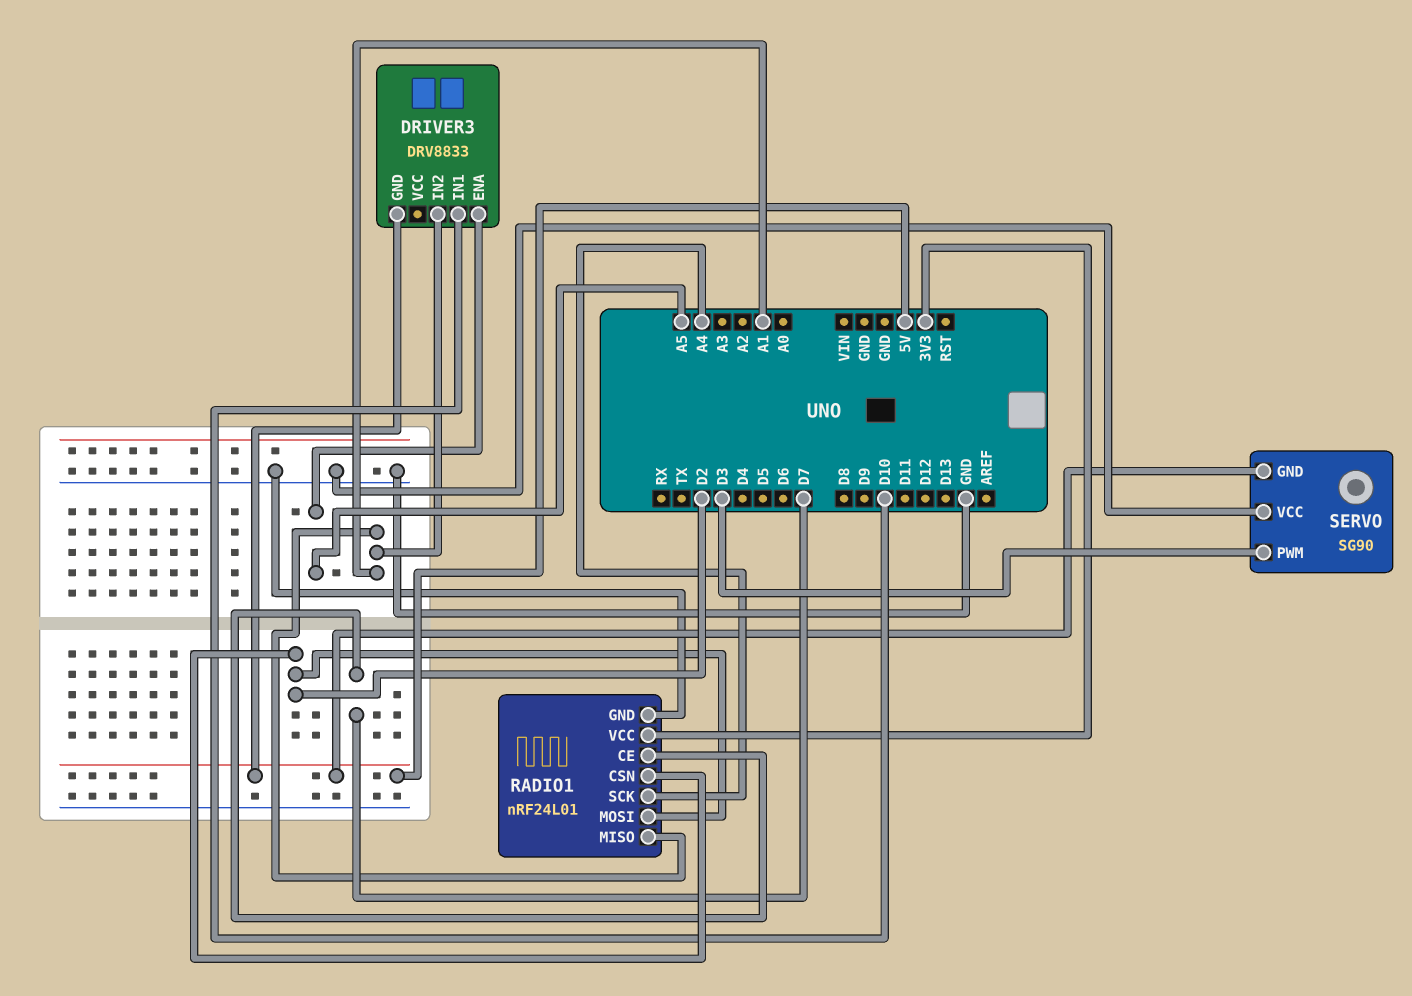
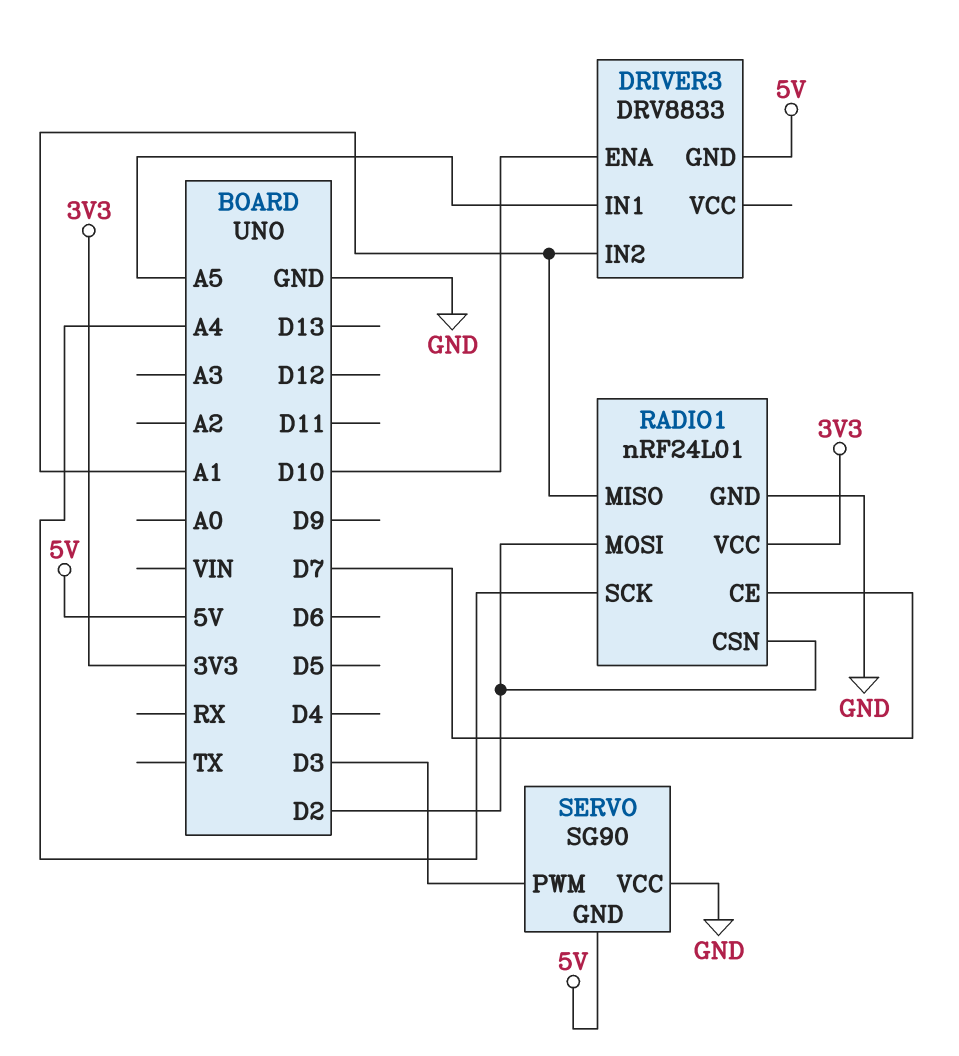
DRIVER3 pin ENA: A5 -> D10
DRIVER3 pin IN1: D10 -> A5

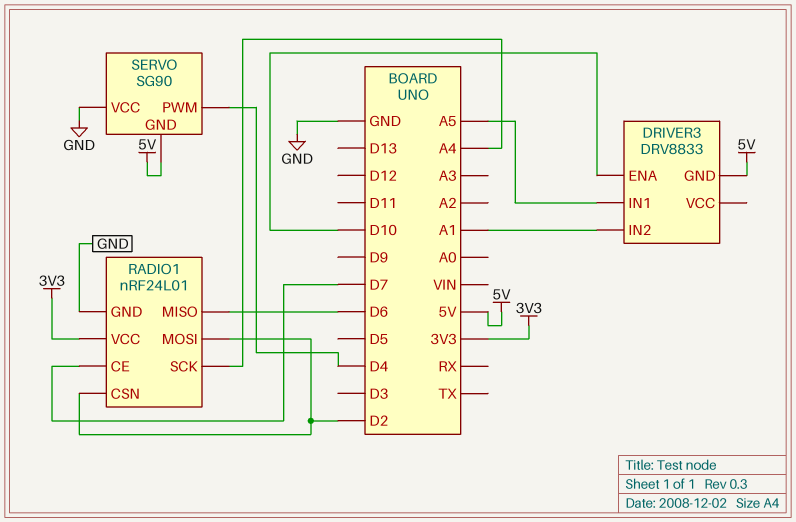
RADIO1 pin MISO: A1 -> D6
SERVO pin PWM: D3 -> D4

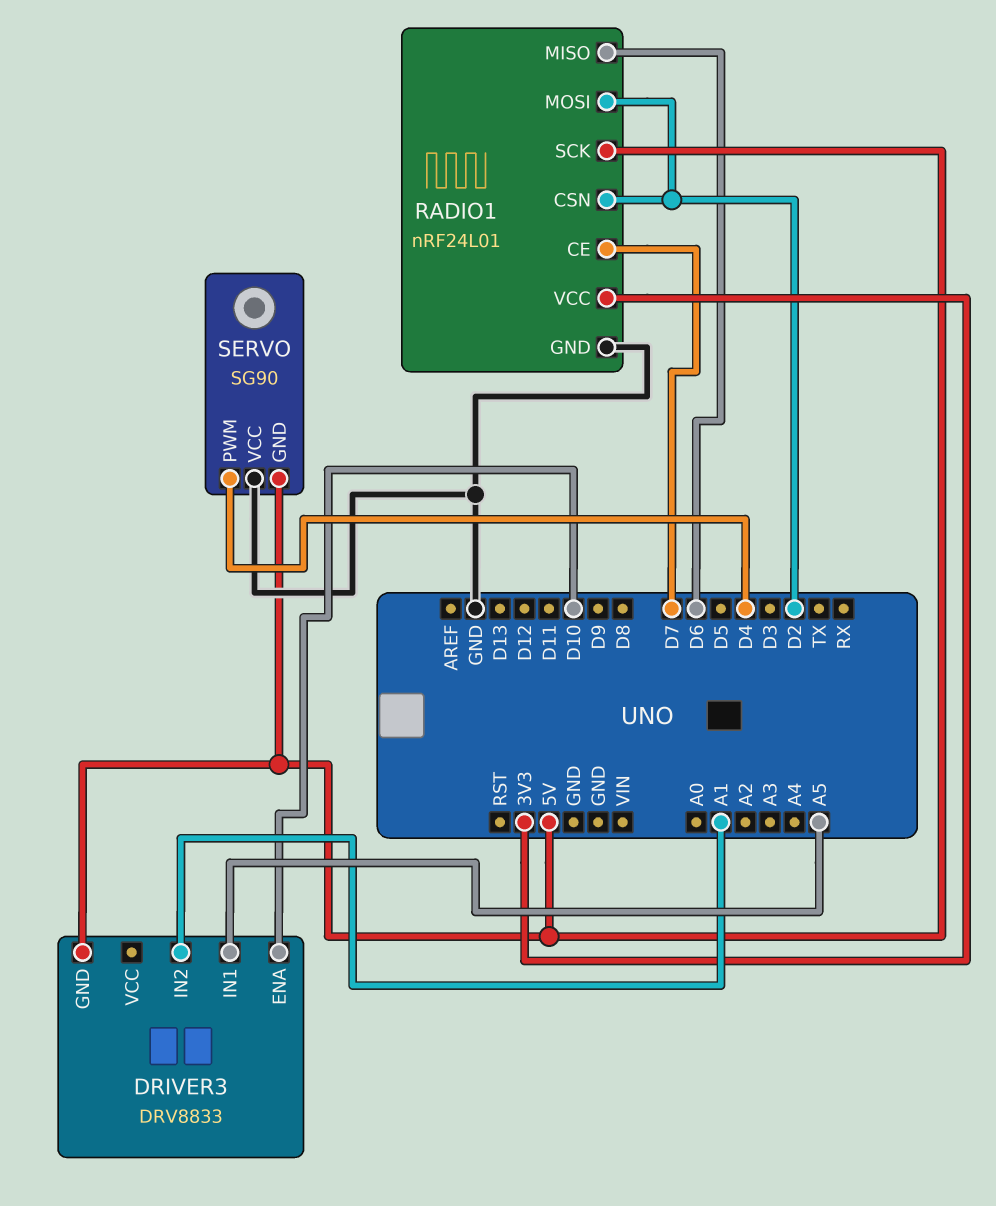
RADIO1 pin SCK: A4 -> 5V

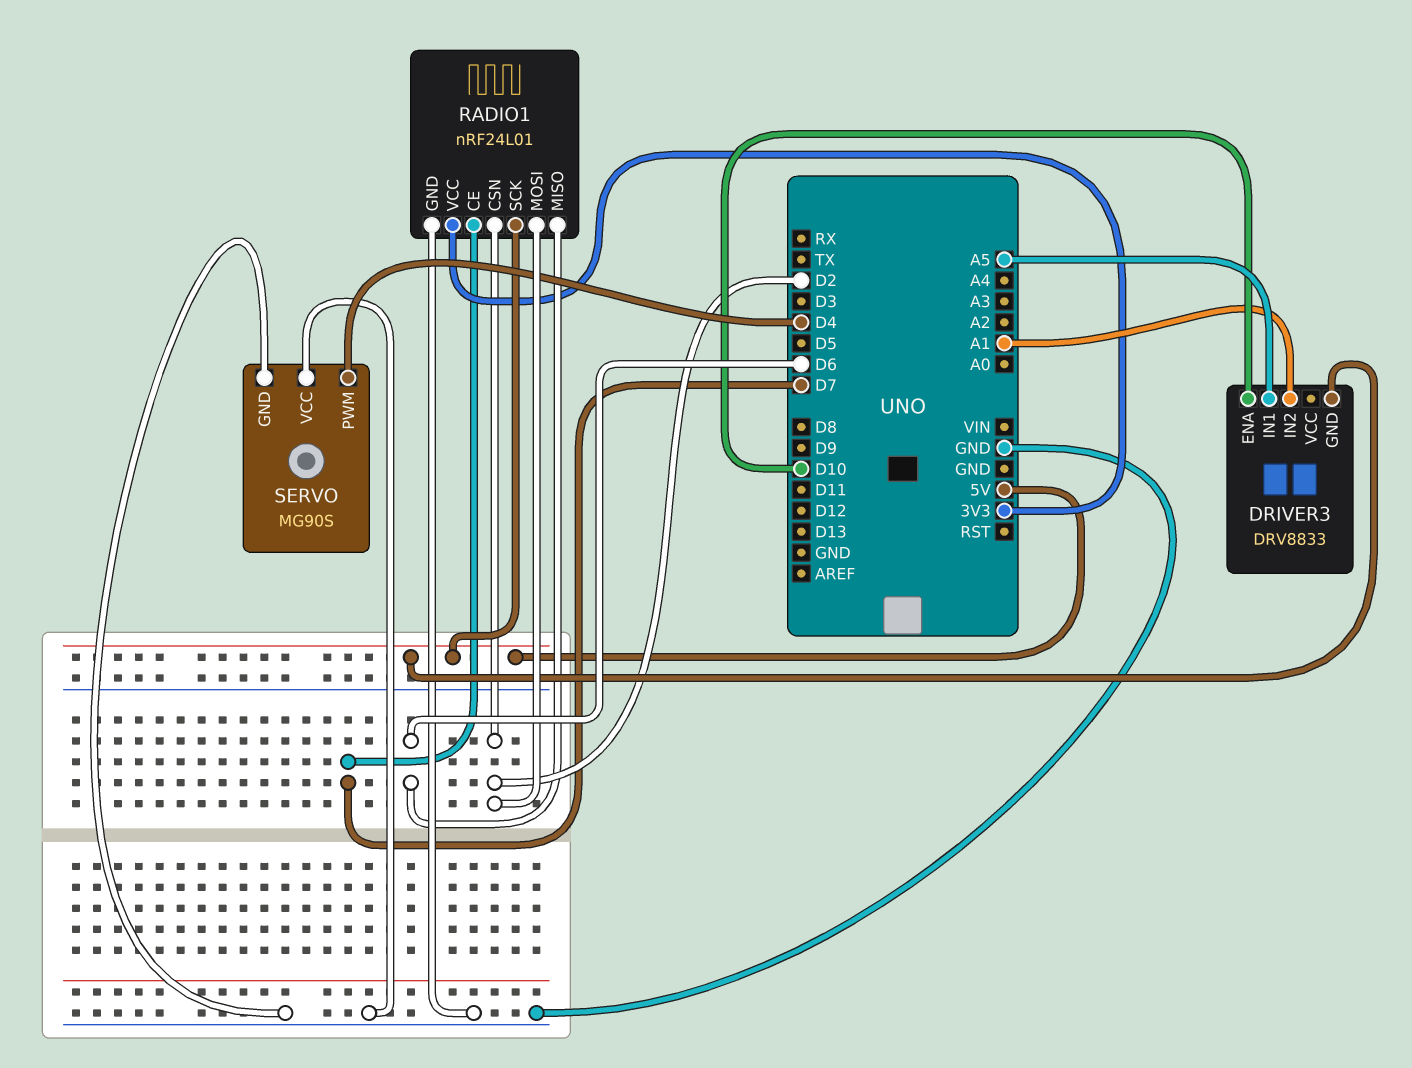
SERVO: SG90 -> MG90S
SERVO pin GND: 5V -> GND

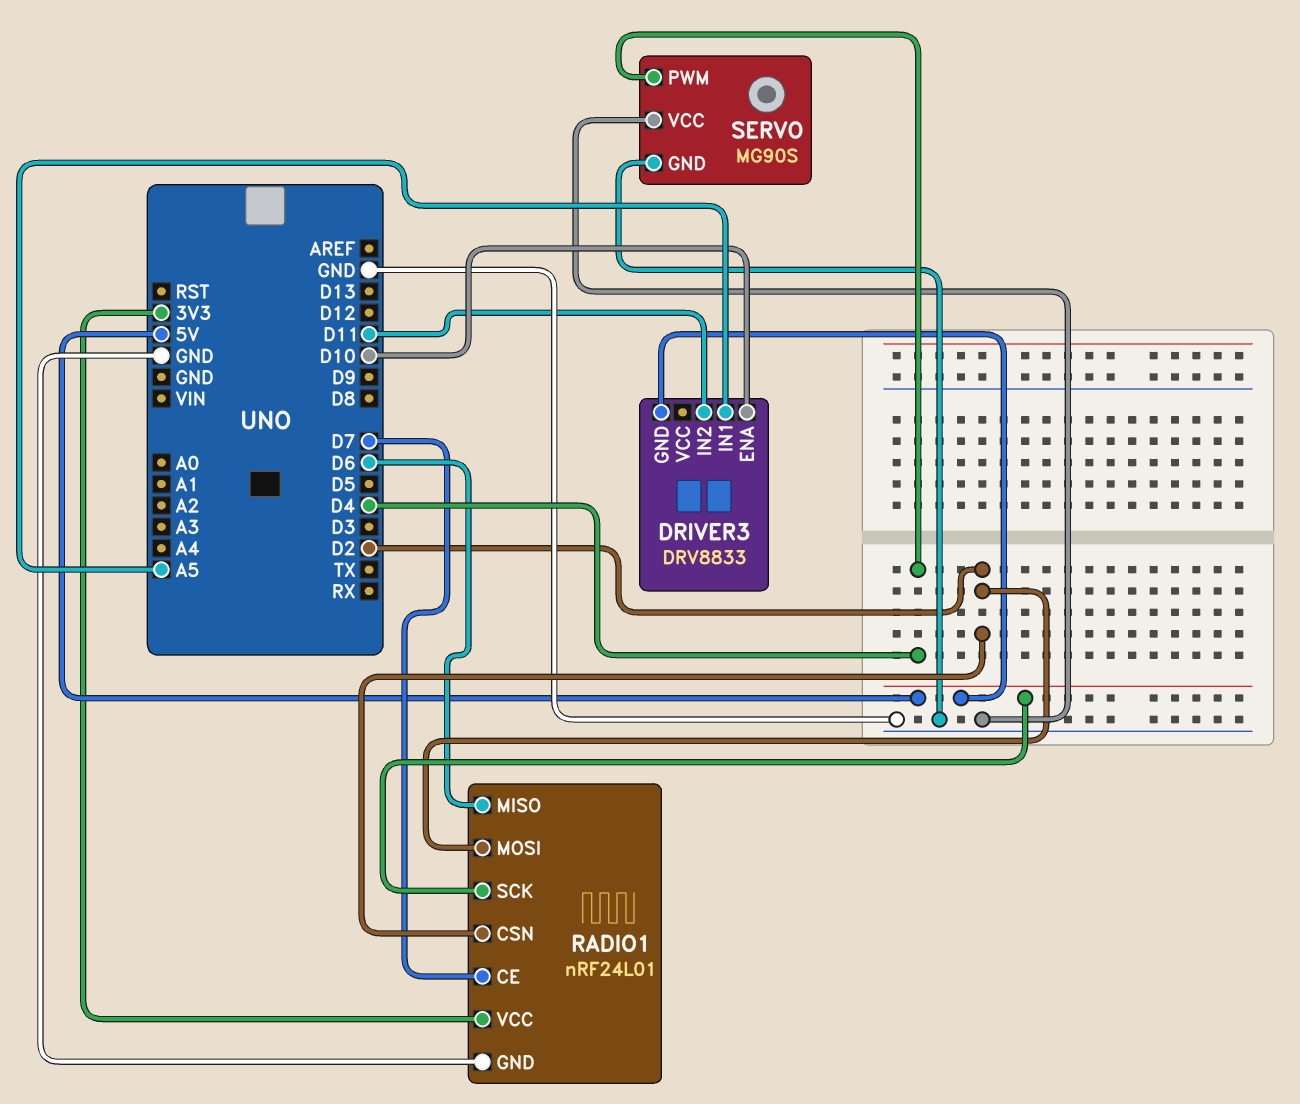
DRIVER3 pin IN2: A1 -> D11

